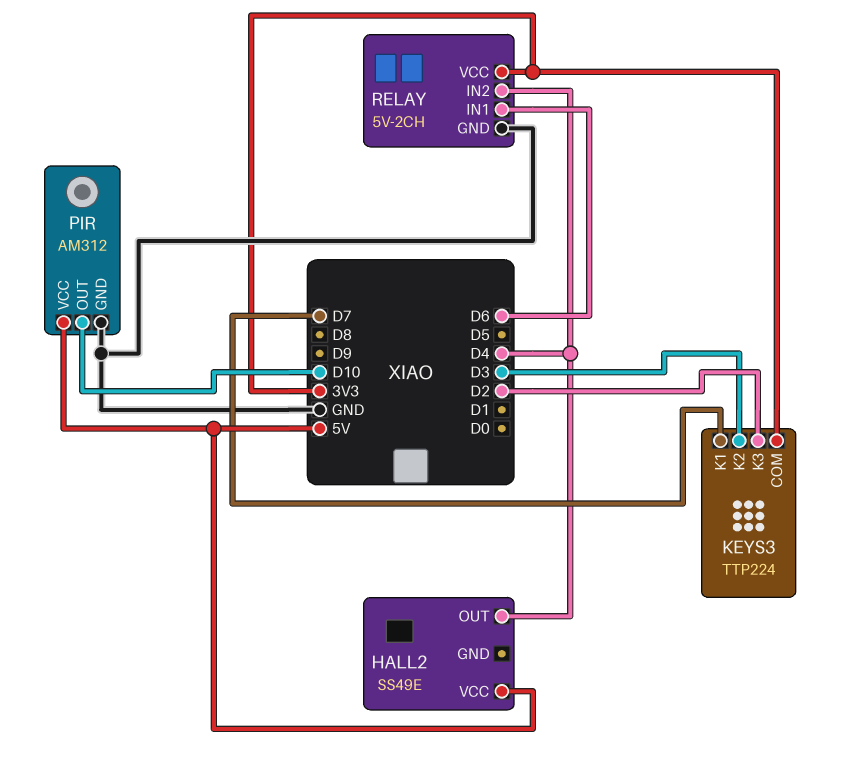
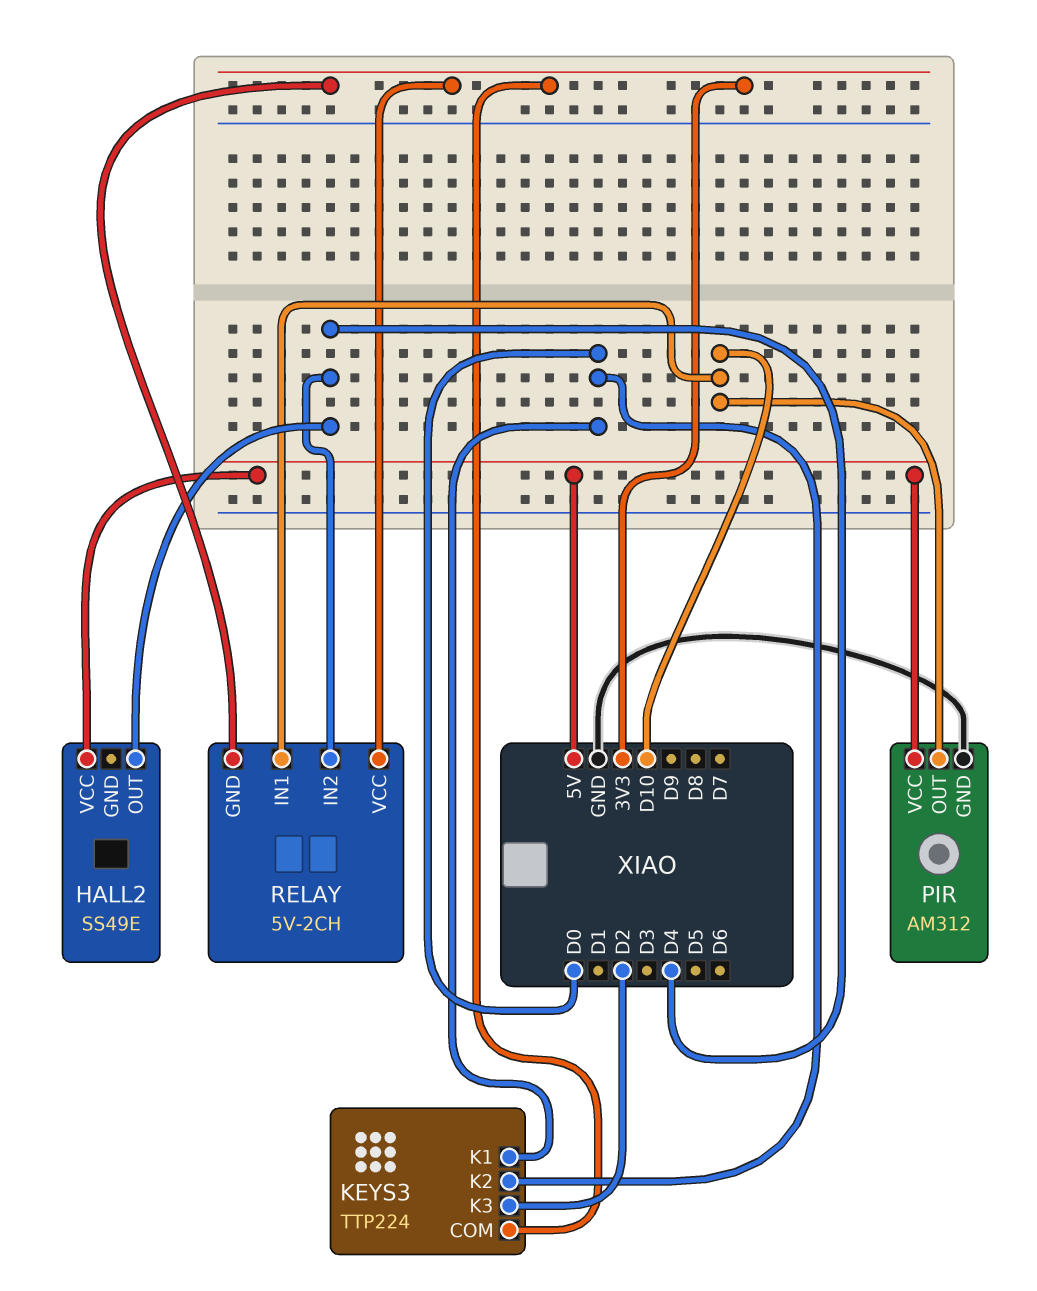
KEYS3 pin K1: D7 -> D0
KEYS3 pin K2: D3 -> D0
RELAY pin GND: GND -> 3V3
RELAY pin IN1: D6 -> D10

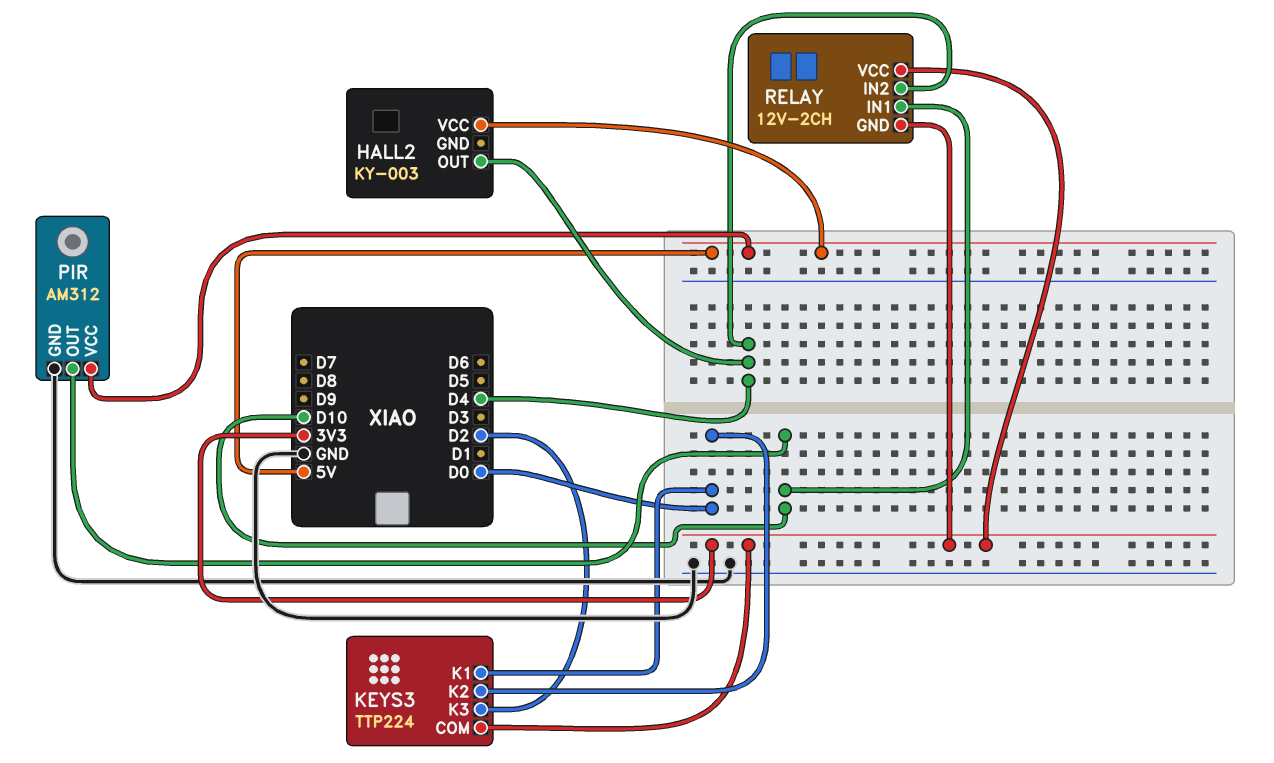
HALL2: SS49E -> KY-003
RELAY: 5V-2CH -> 12V-2CH

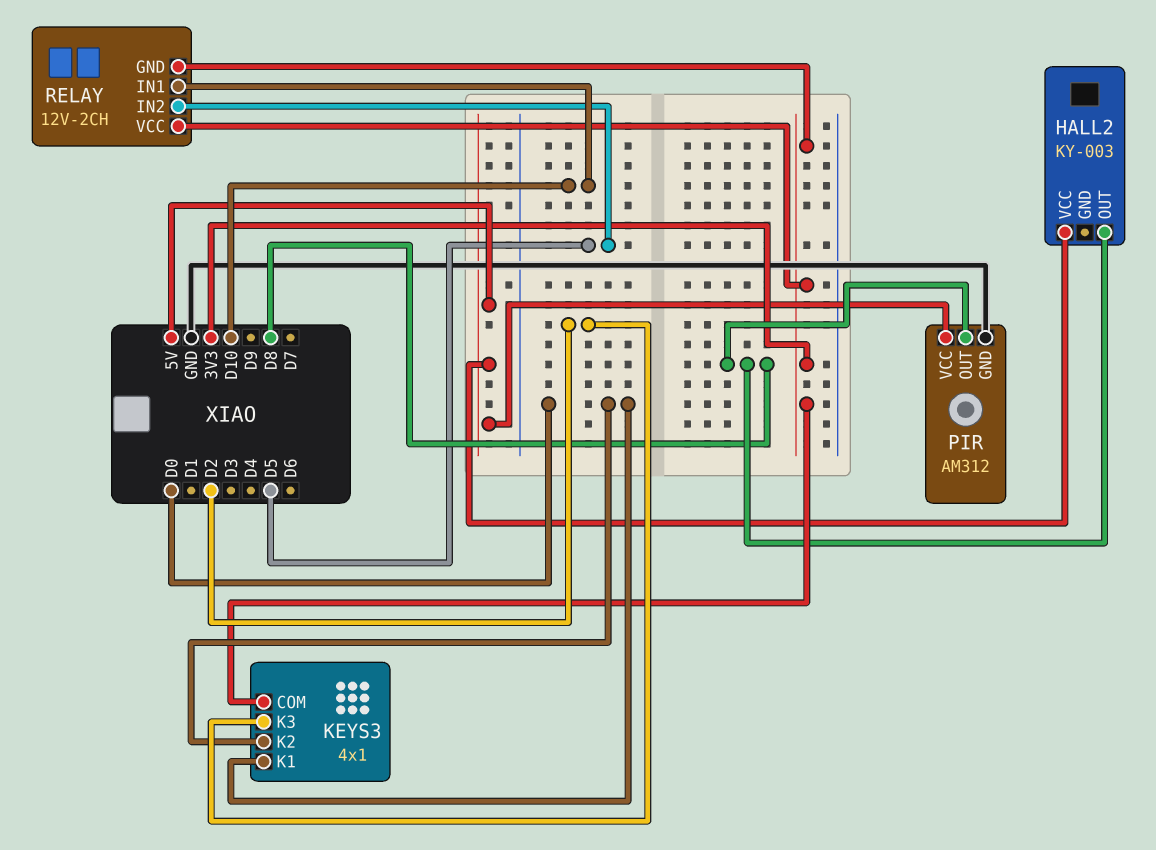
HALL2 pin OUT: D4 -> D8
KEYS3: TTP224 -> 4x1
PIR pin OUT: D10 -> D8
RELAY pin IN2: D4 -> D5

